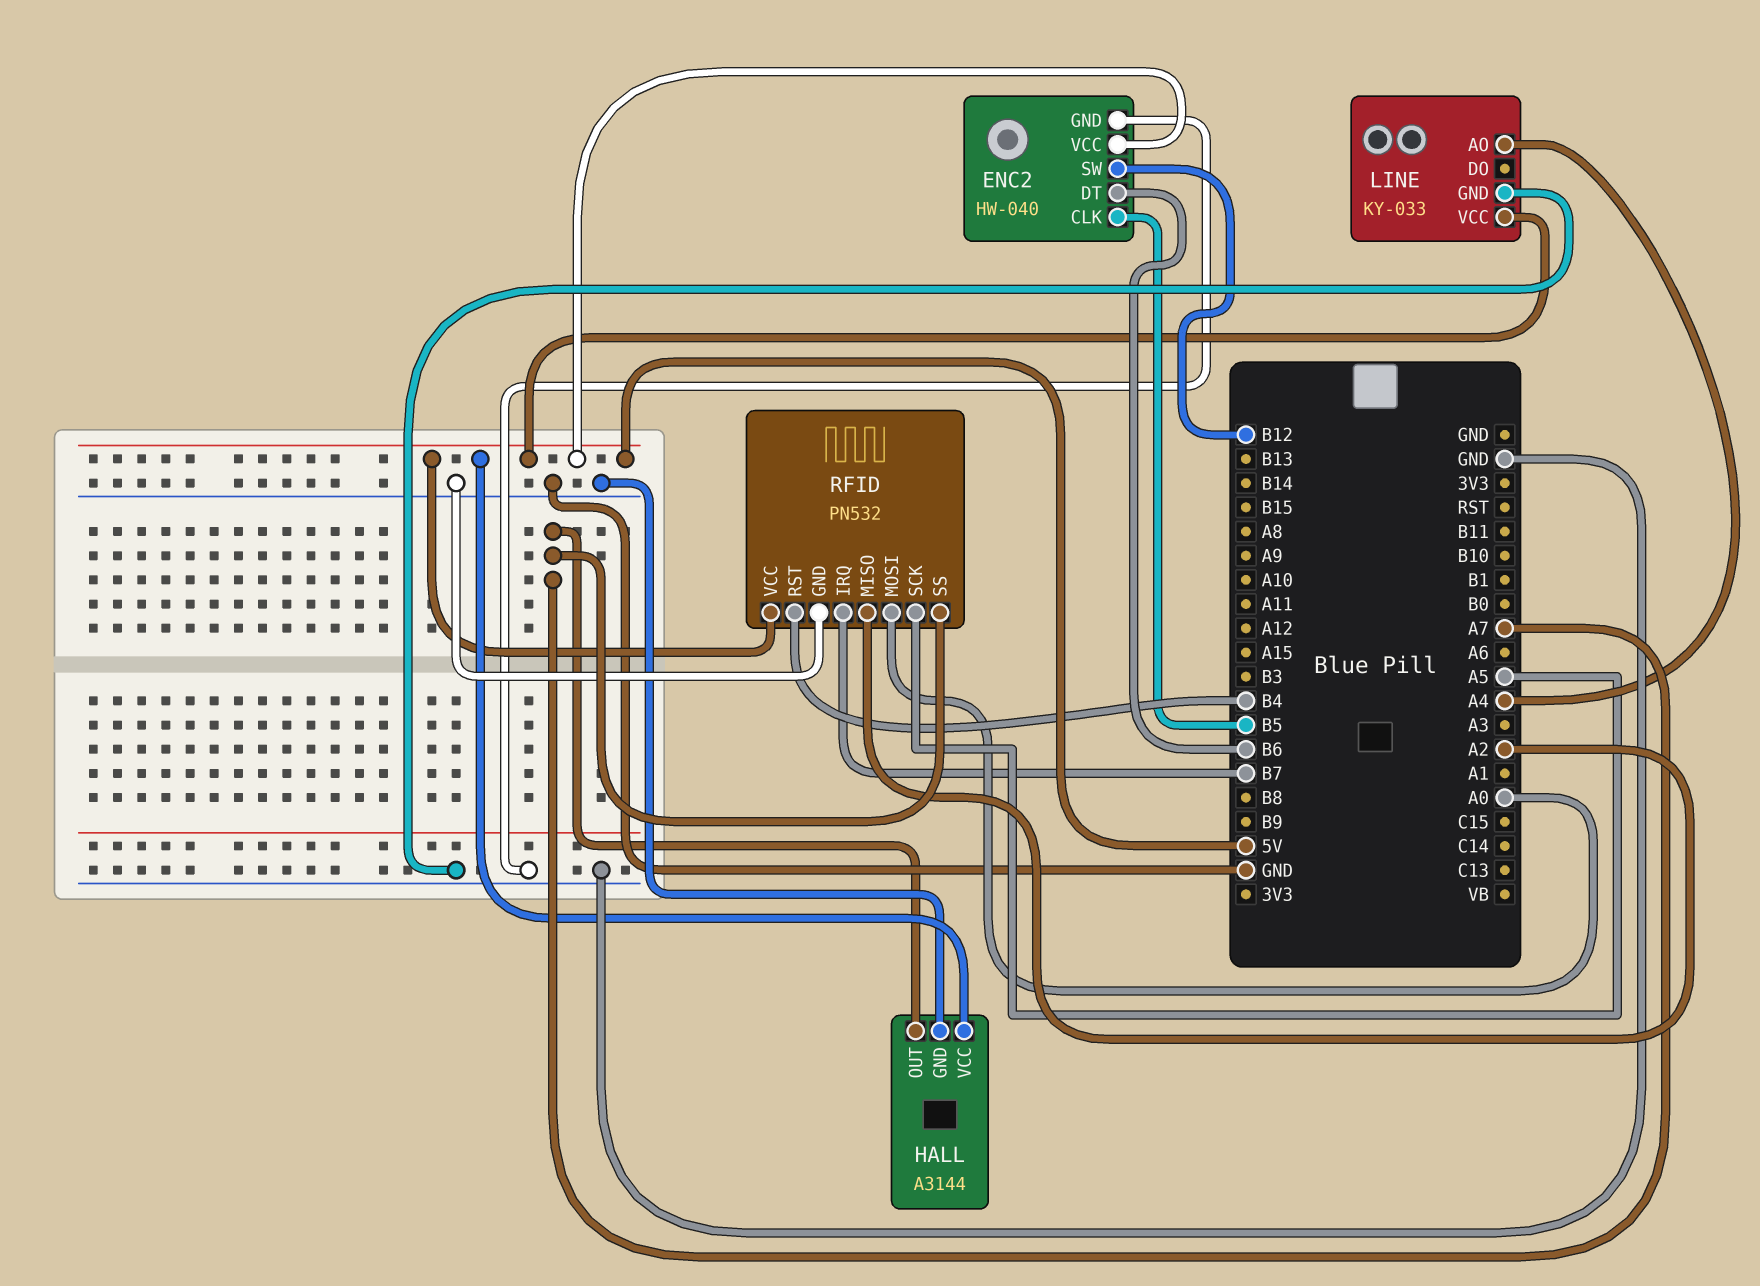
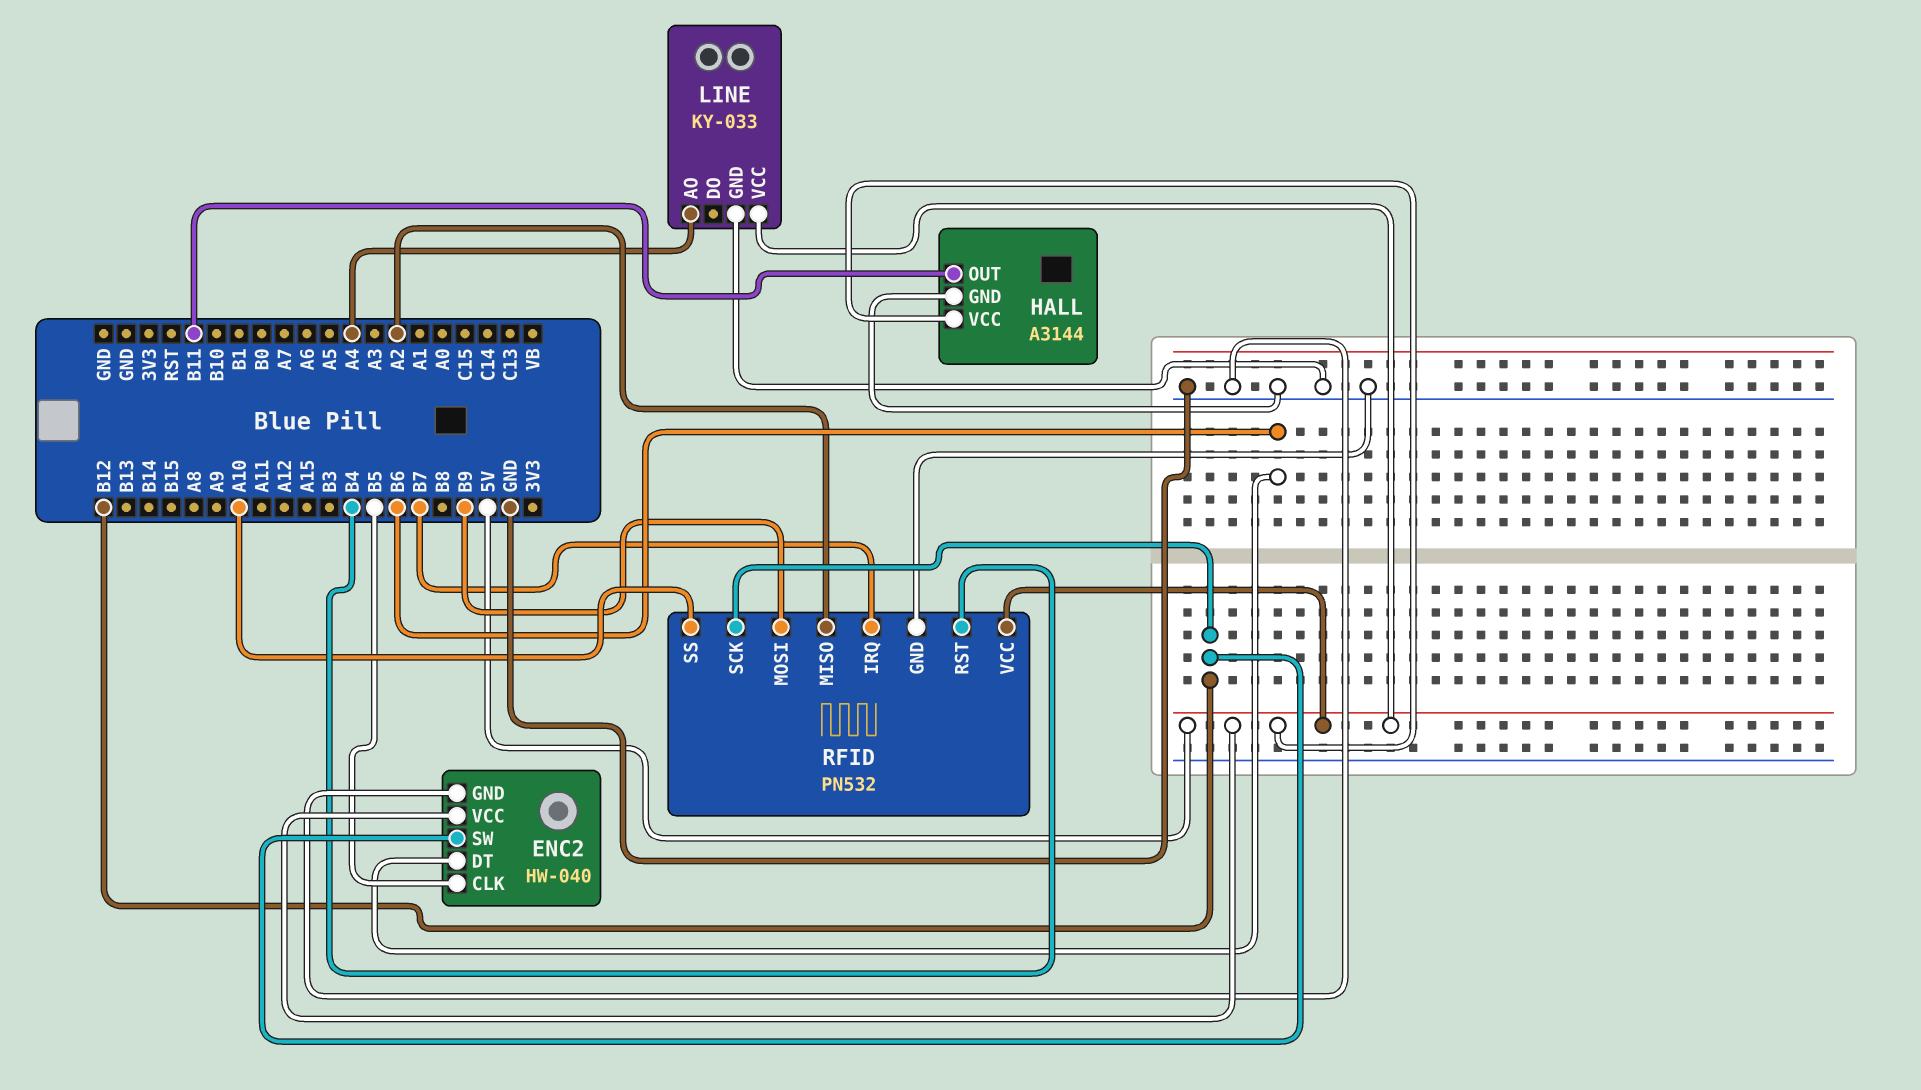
HALL pin OUT: A7 -> B11
RFID pin MOSI: A0 -> B9
RFID pin SCK: A5 -> B12
RFID pin SS: A7 -> A10

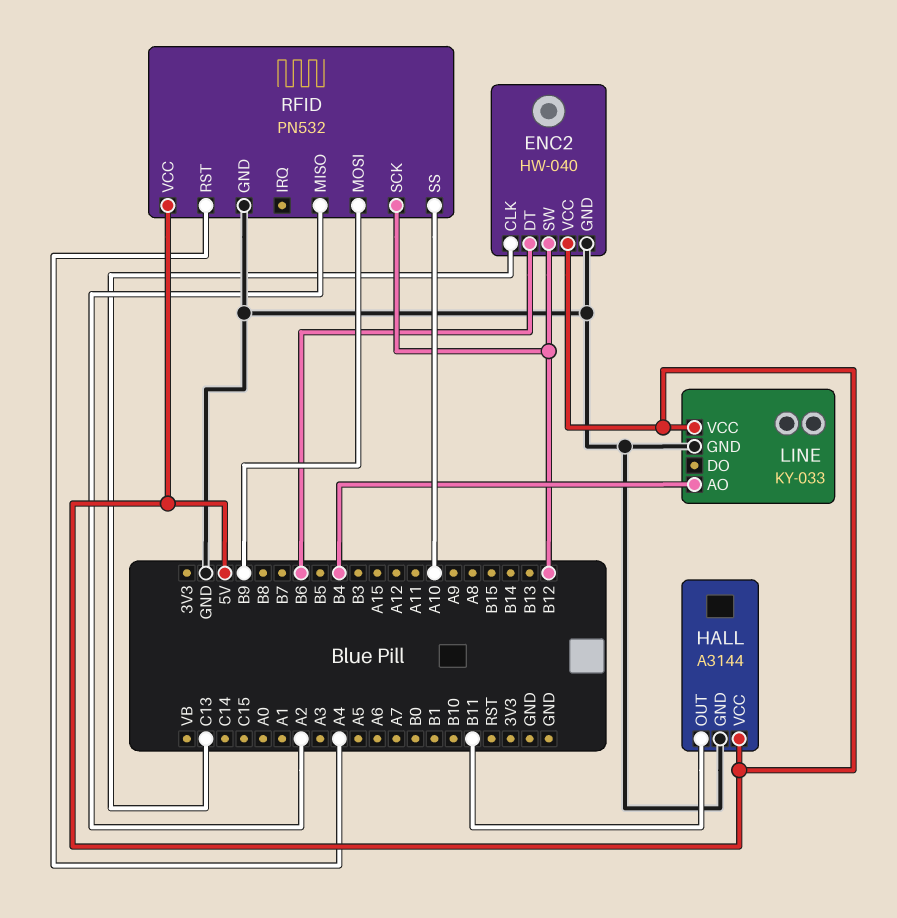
ENC2 pin CLK: B5 -> C13
LINE pin AO: A4 -> B4
RFID pin IRQ: B7 -> none
RFID pin RST: B4 -> A4

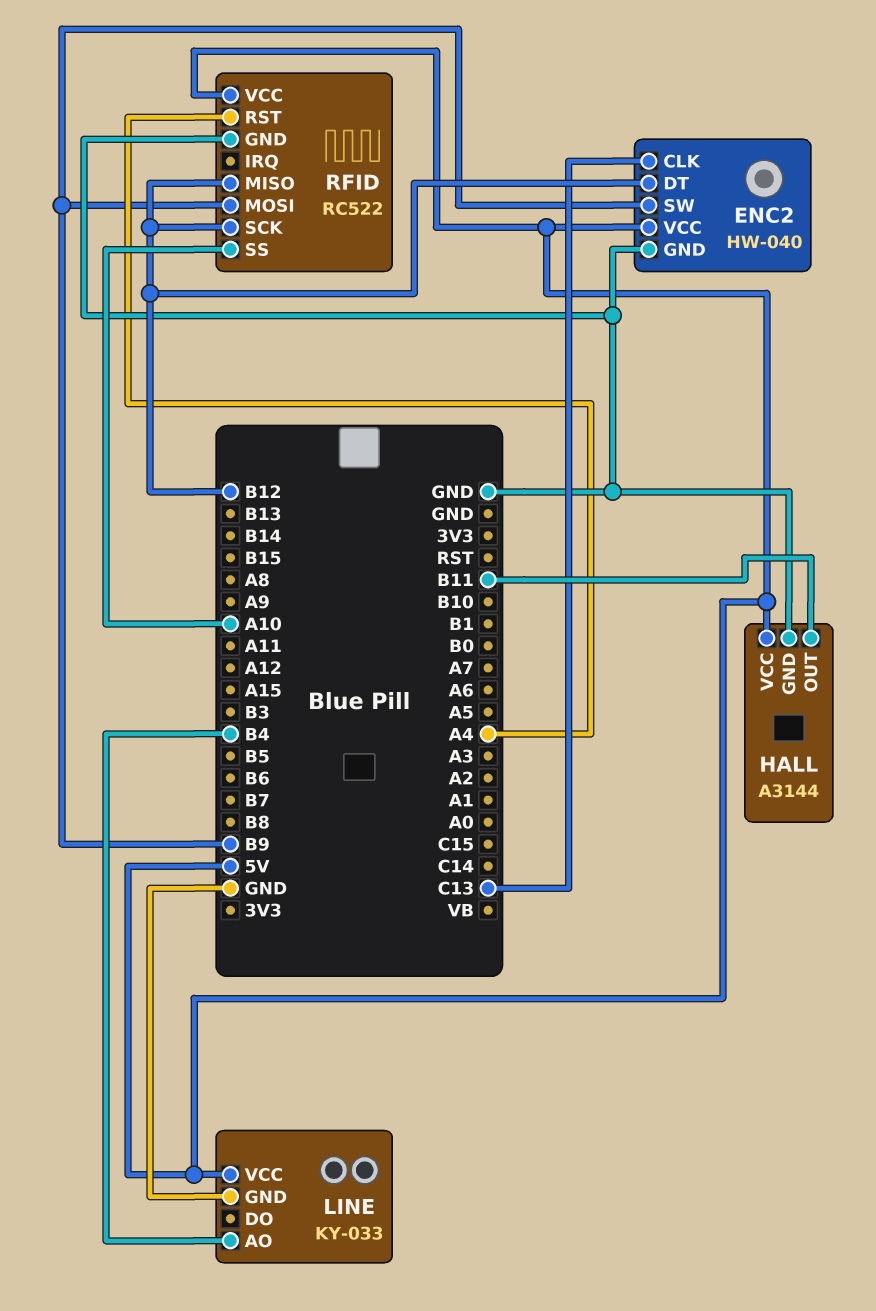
ENC2 pin DT: B6 -> B12
ENC2 pin SW: B12 -> B9
RFID: PN532 -> RC522
RFID pin MISO: A2 -> B12

